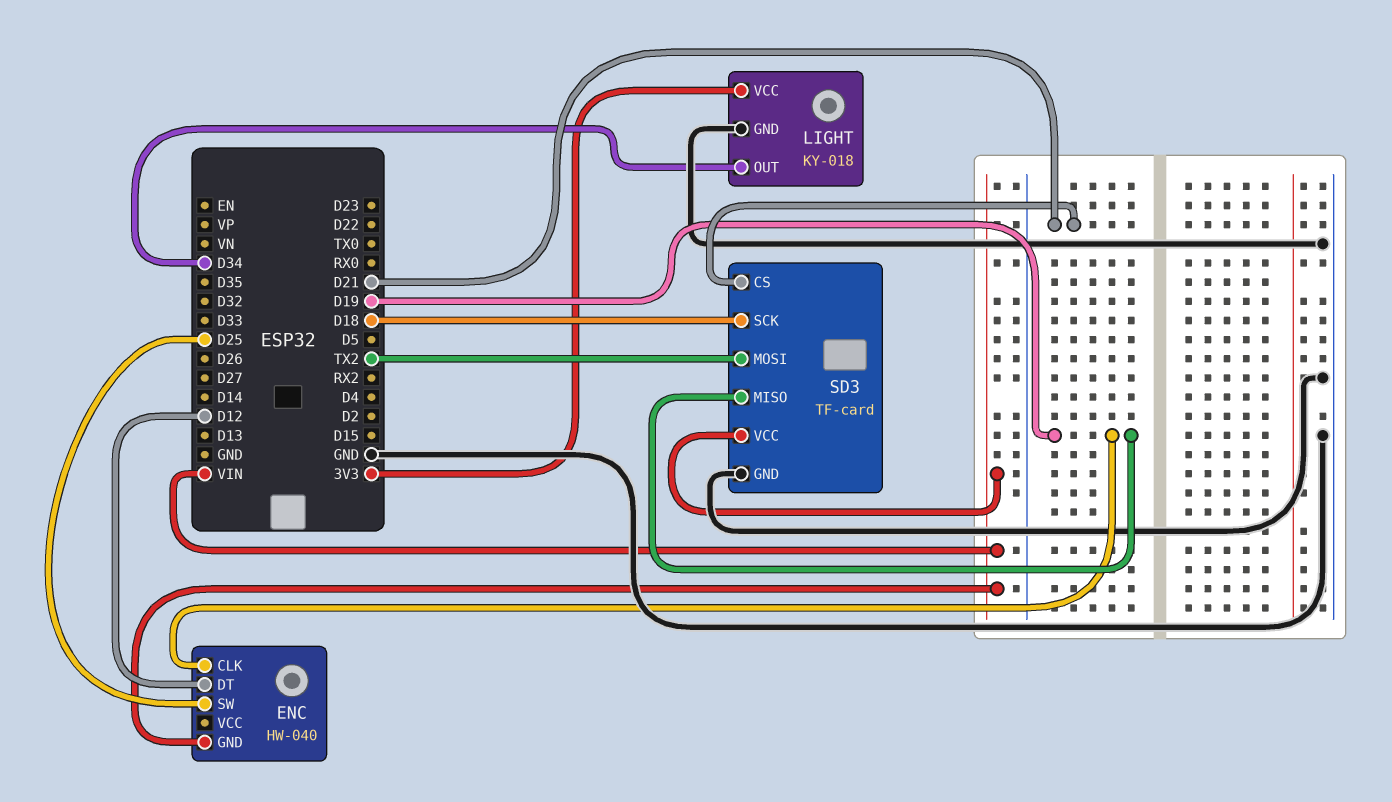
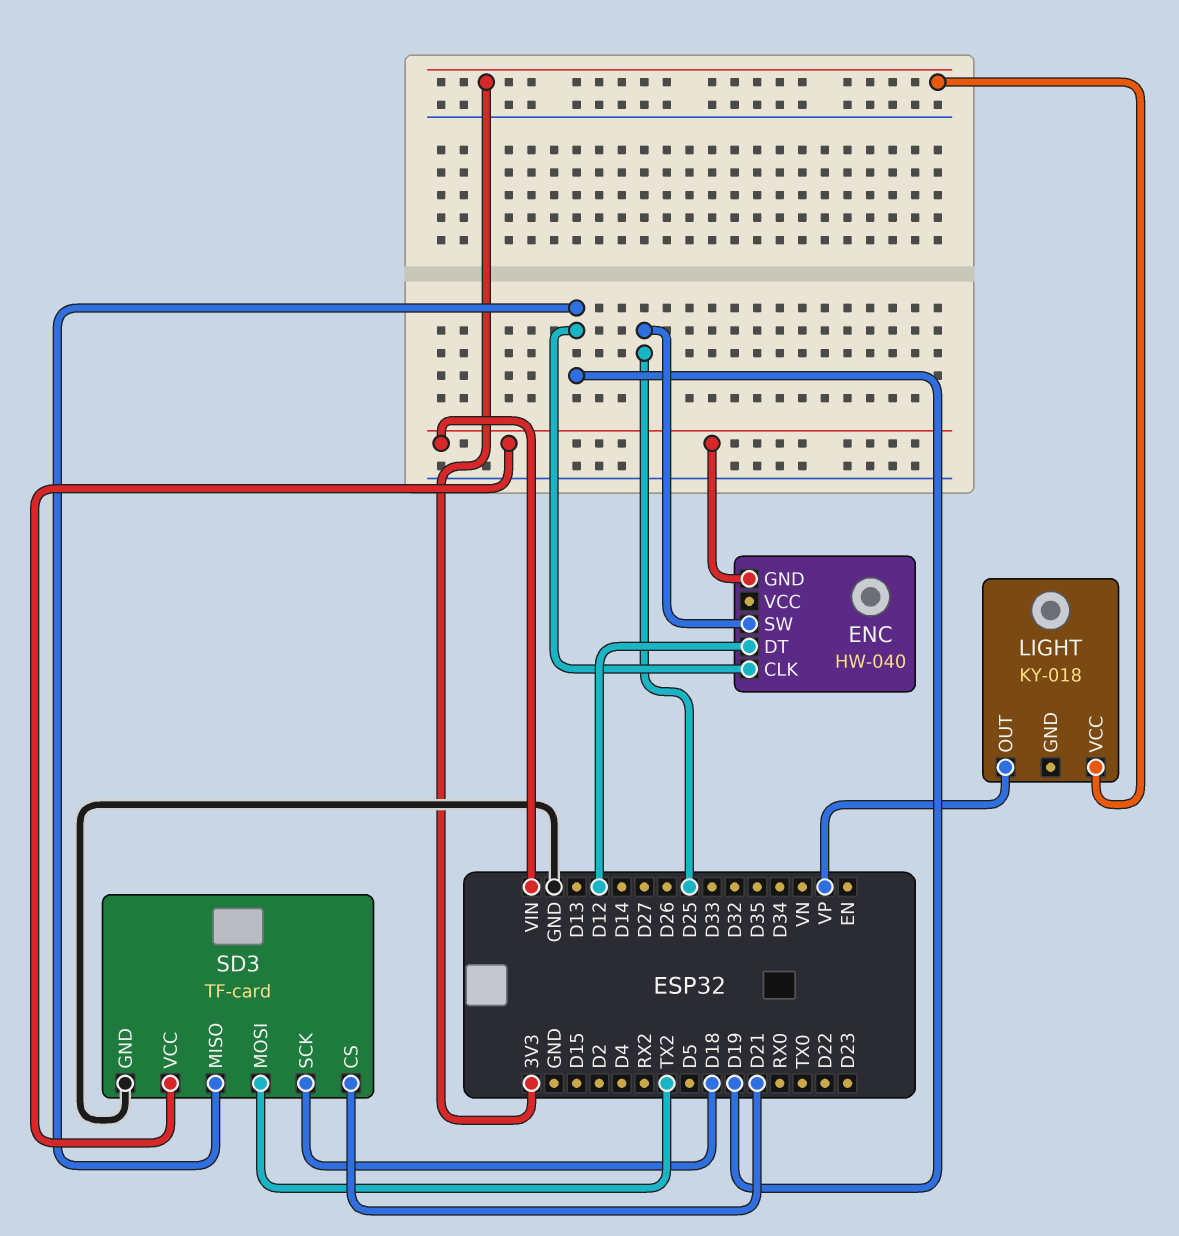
LIGHT pin GND: GND -> none
LIGHT pin OUT: D34 -> VP

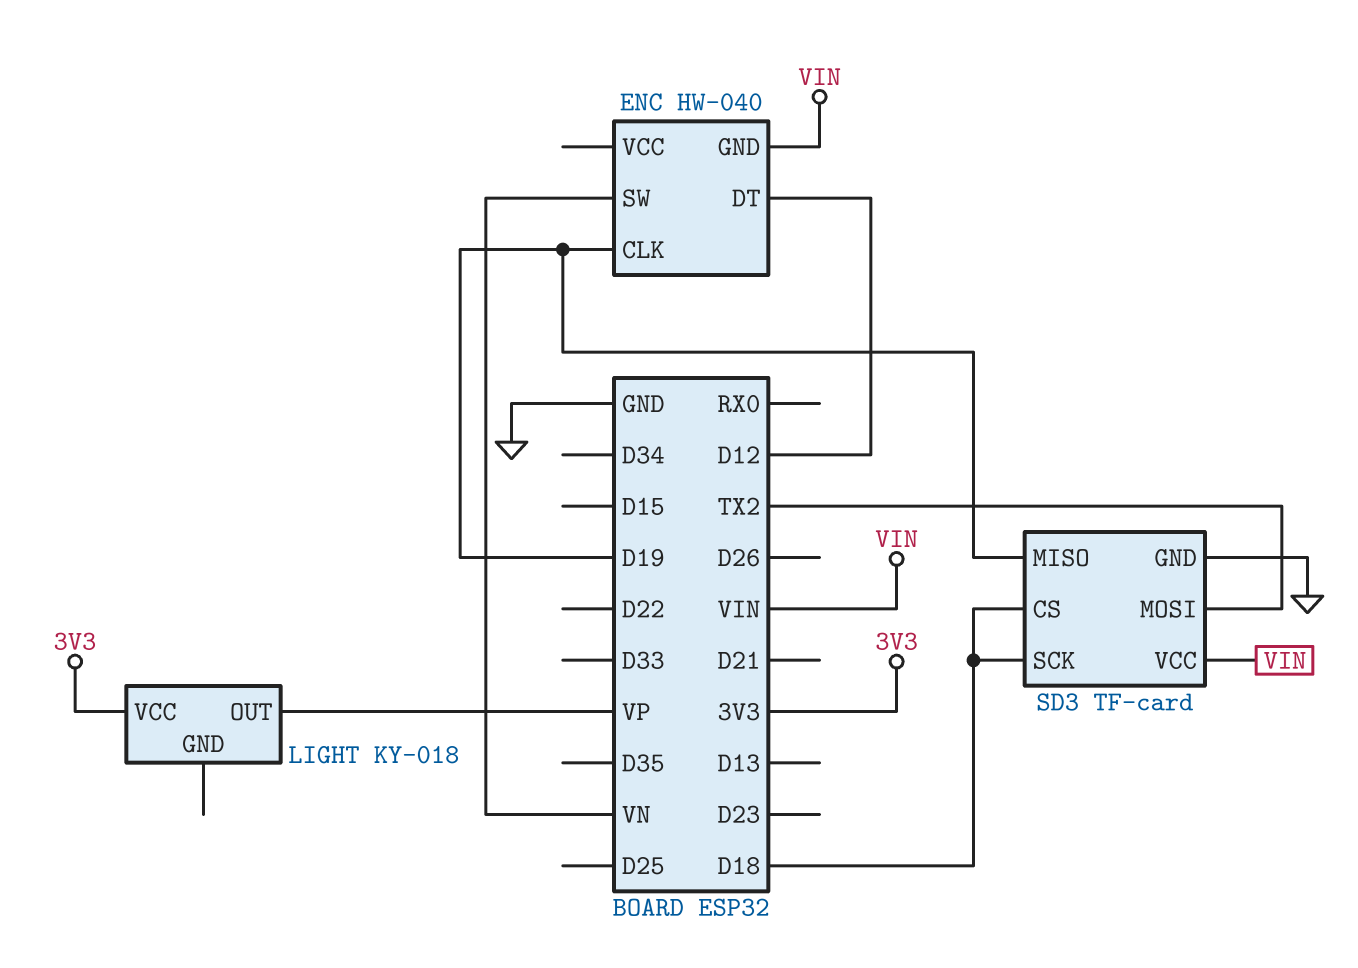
ENC pin SW: D25 -> VN
SD3 pin CS: D21 -> D18

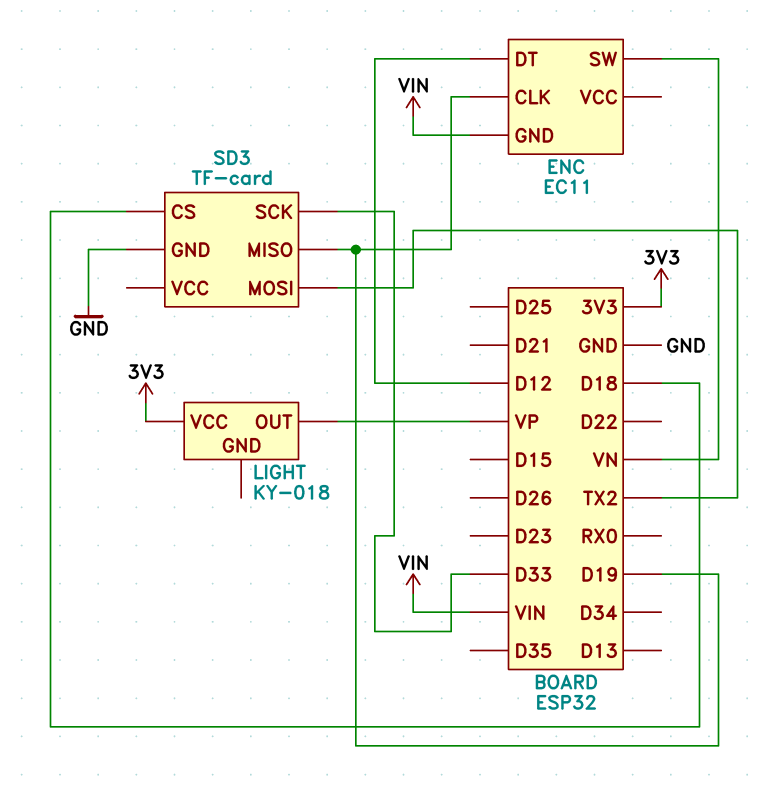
ENC: HW-040 -> EC11
SD3 pin SCK: D18 -> D33
SD3 pin VCC: VIN -> none

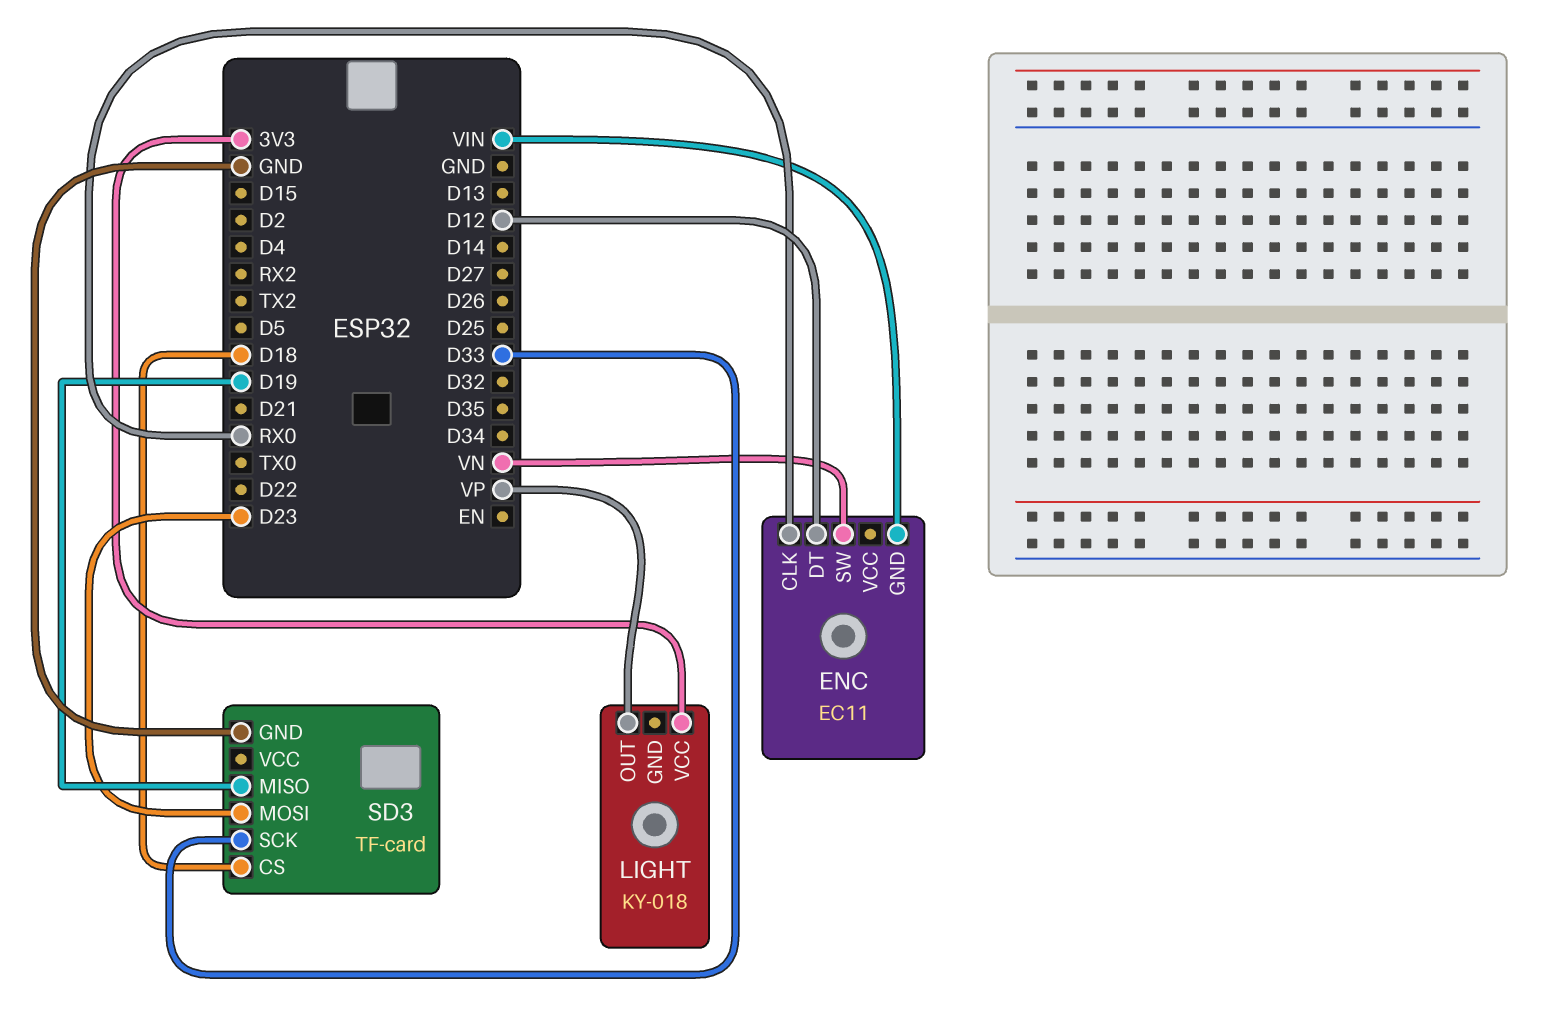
ENC pin CLK: D19 -> RX0
SD3 pin MOSI: TX2 -> D23

